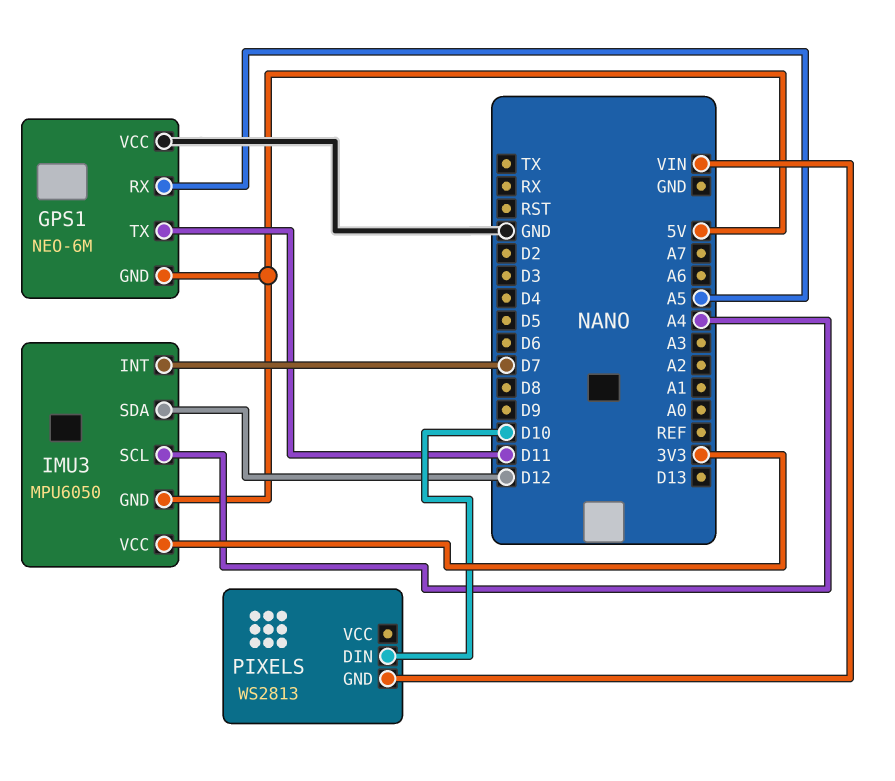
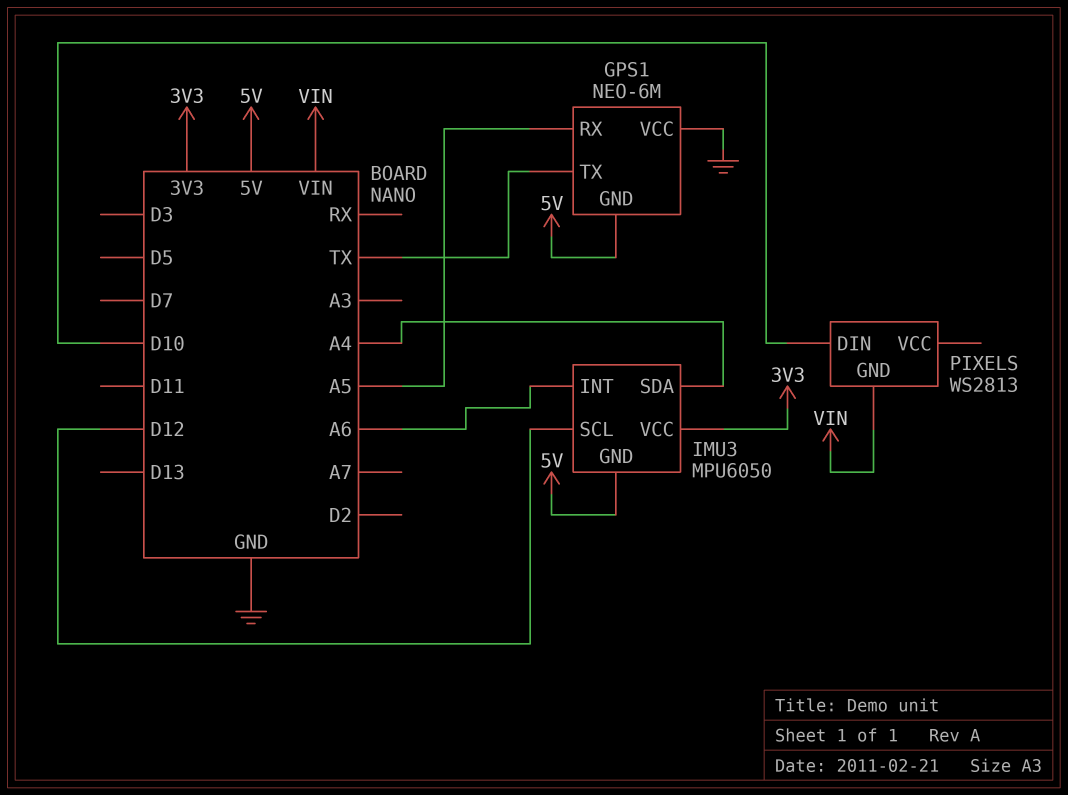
GPS1 pin TX: D11 -> TX
IMU3 pin INT: D7 -> A6
IMU3 pin SCL: A4 -> D12
IMU3 pin SDA: D12 -> A4

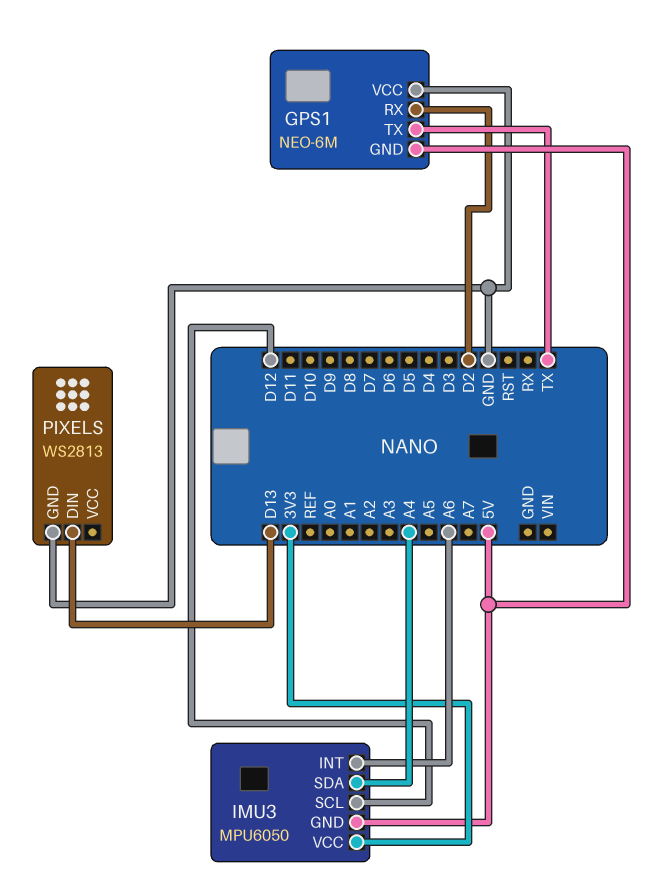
GPS1 pin RX: A5 -> D2
PIXELS pin DIN: D10 -> D13
PIXELS pin GND: VIN -> GND

